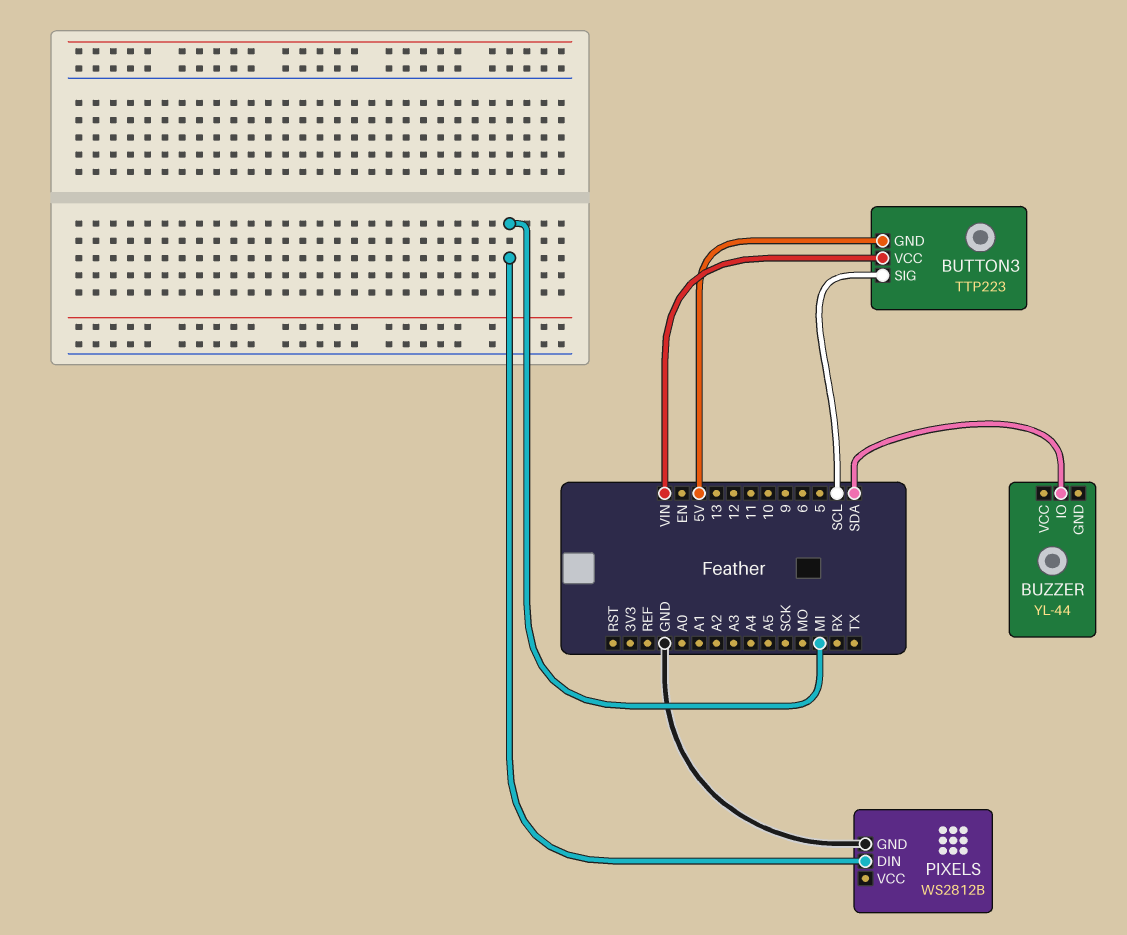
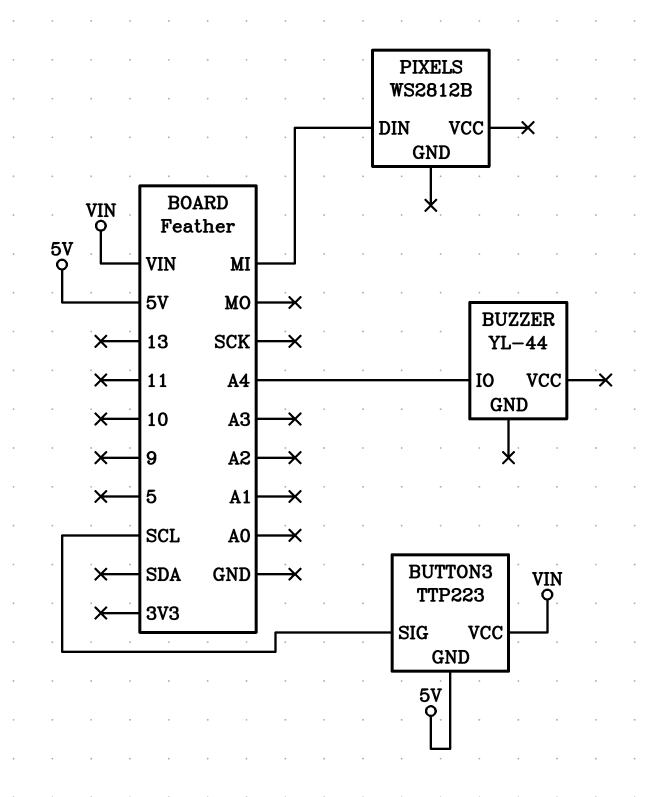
BUZZER pin IO: SDA -> A4
PIXELS pin GND: GND -> none

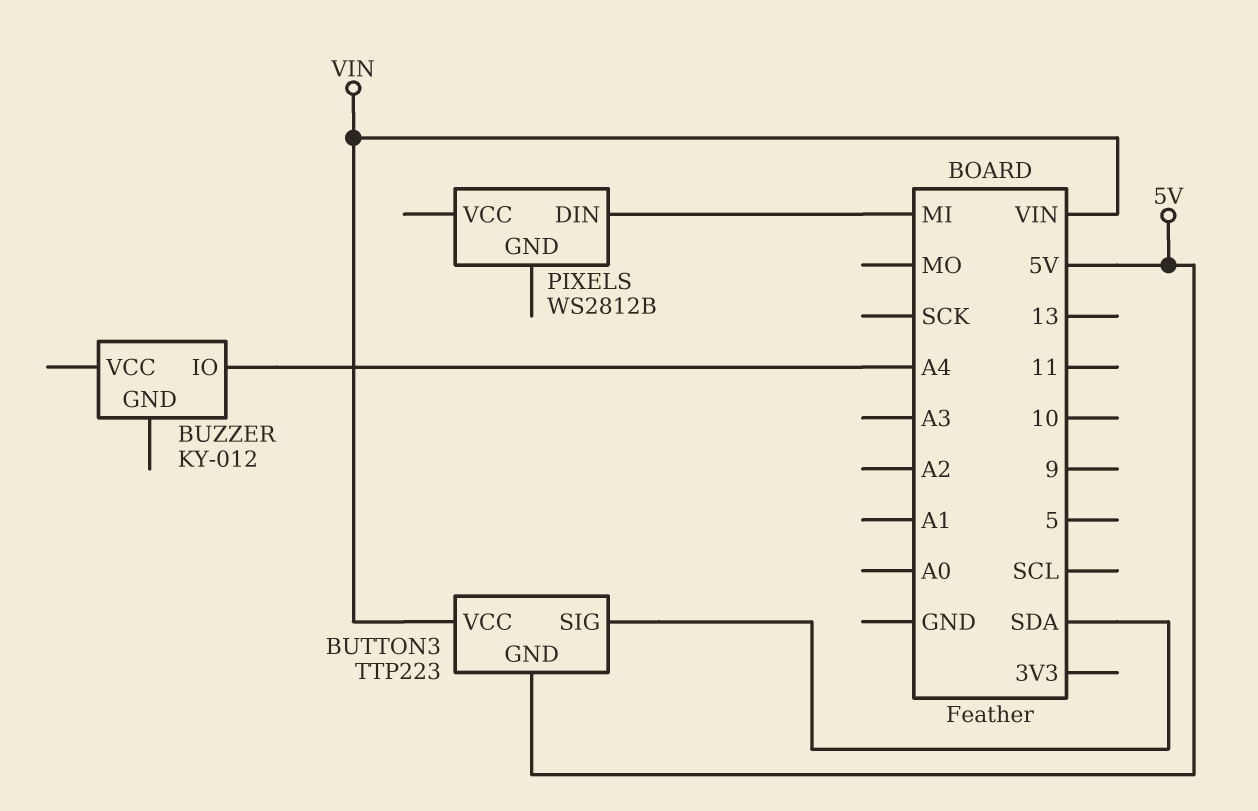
BUTTON3 pin SIG: SCL -> SDA
BUZZER: YL-44 -> KY-012

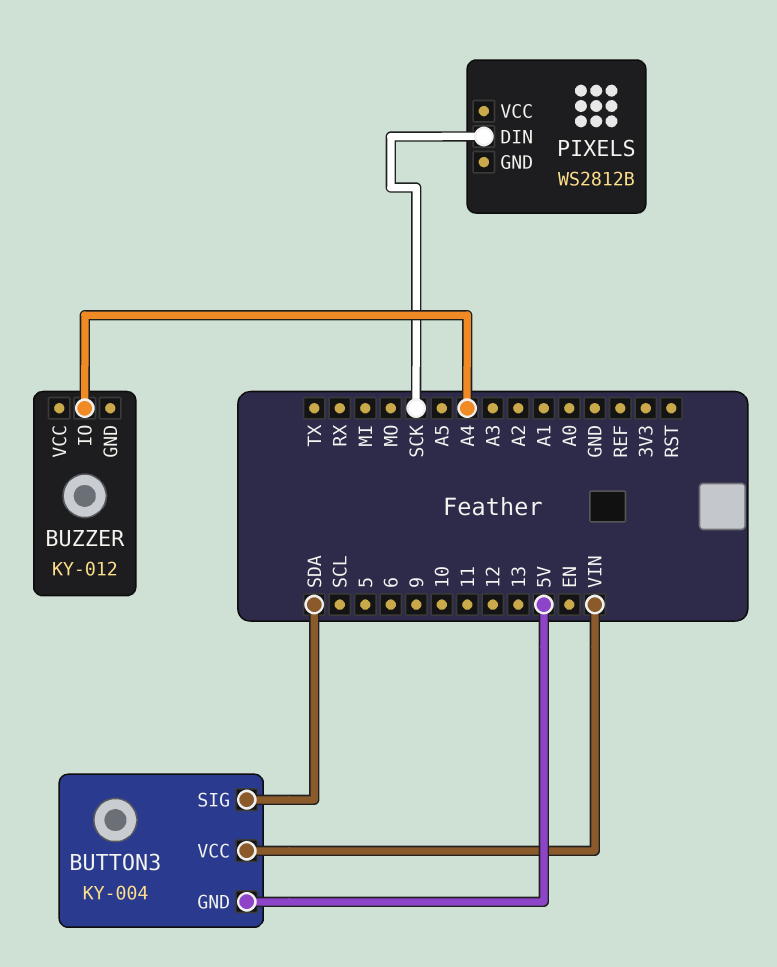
BUTTON3: TTP223 -> KY-004
PIXELS pin DIN: MI -> SCK

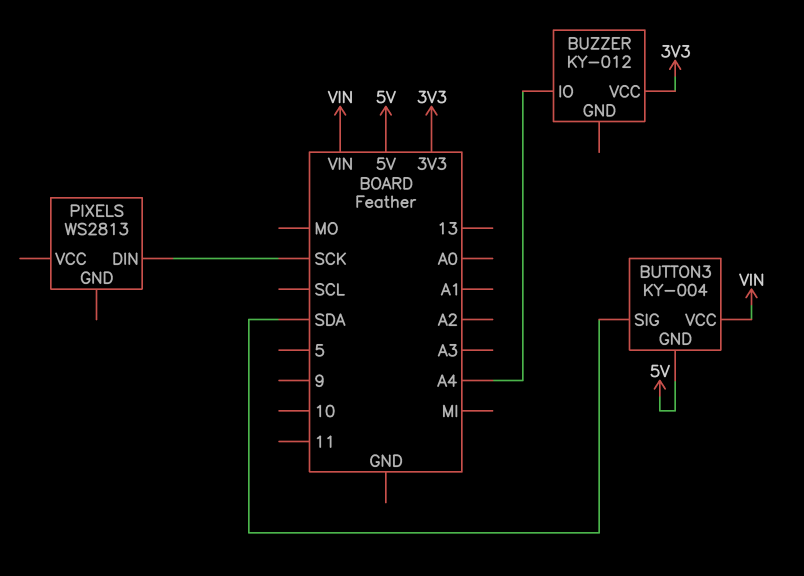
BUZZER pin VCC: none -> 3V3
PIXELS: WS2812B -> WS2813

